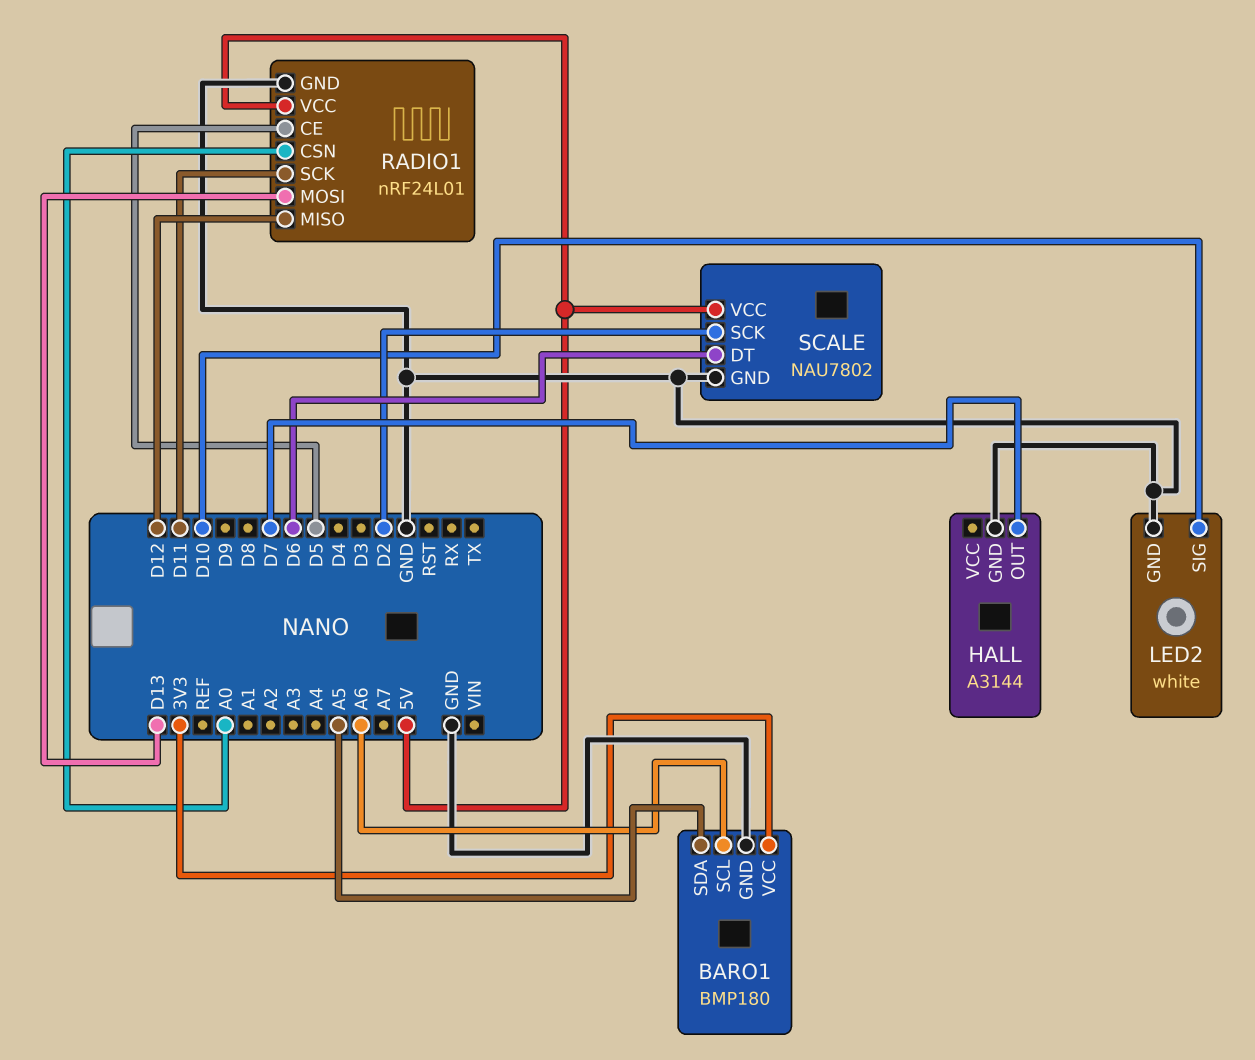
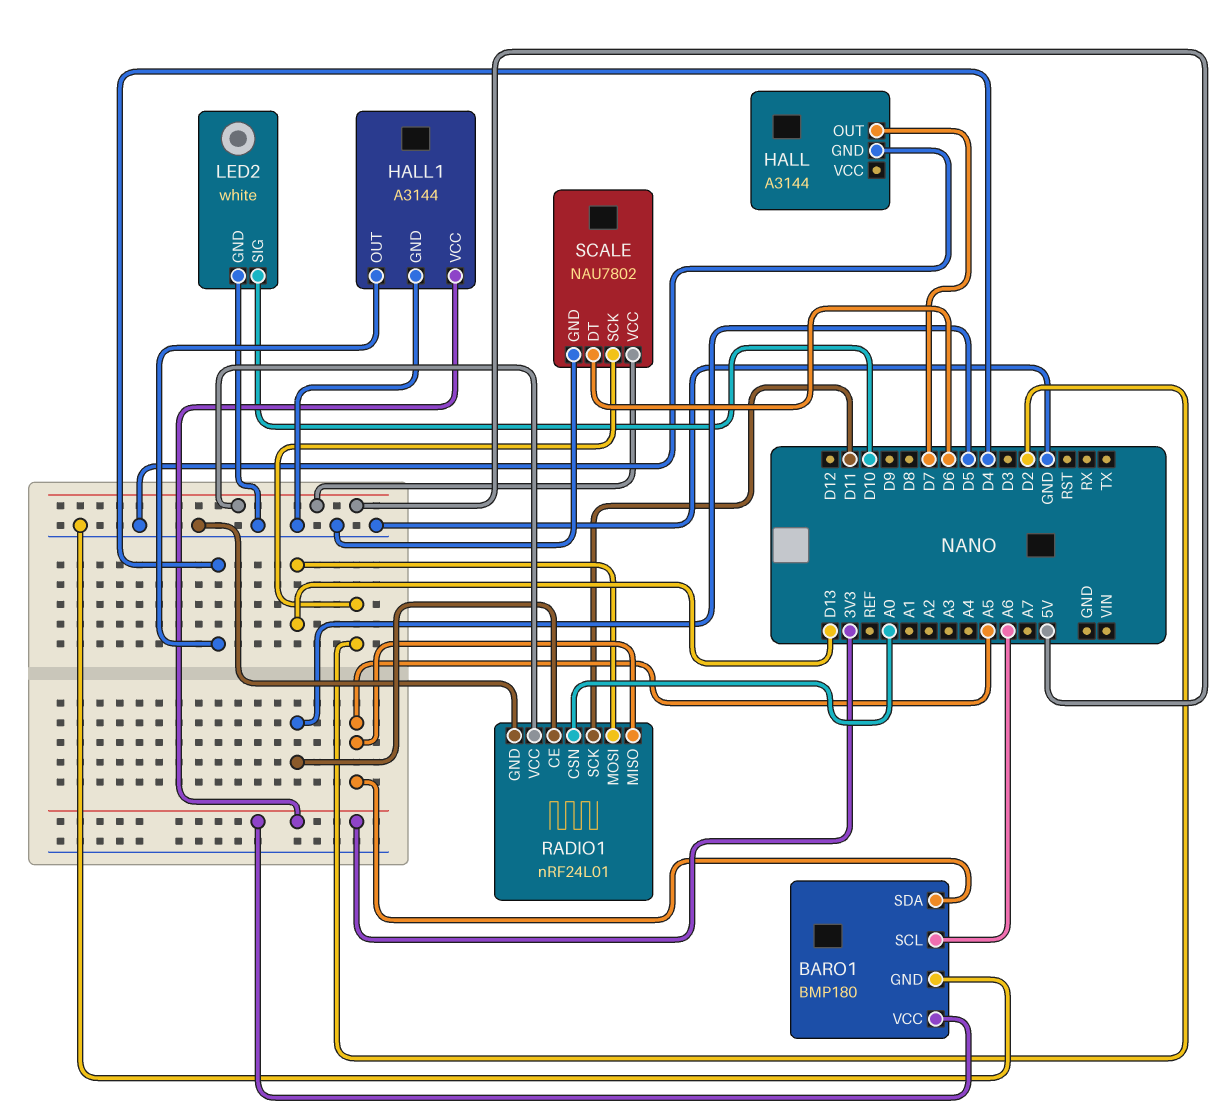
HALL1: none -> A3144
HALL1 pin GND: none -> GND
HALL1 pin OUT: none -> D4
HALL1 pin VCC: none -> 3V3
RADIO1 pin MISO: D12 -> A5

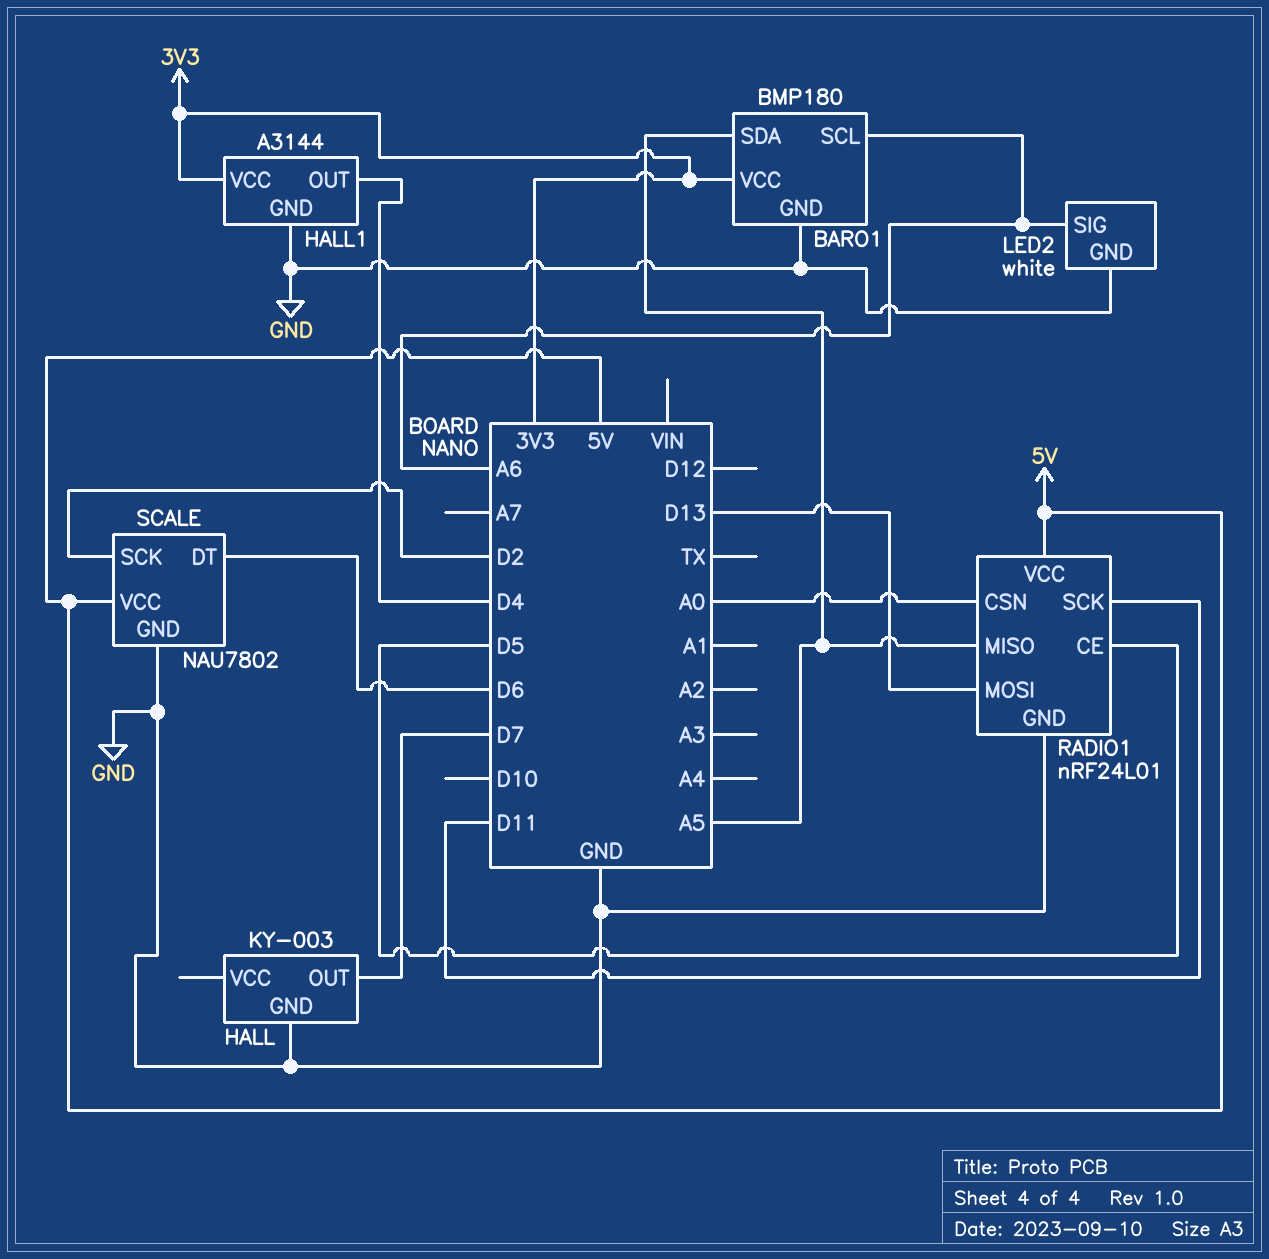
HALL: A3144 -> KY-003
LED2 pin SIG: D10 -> A6

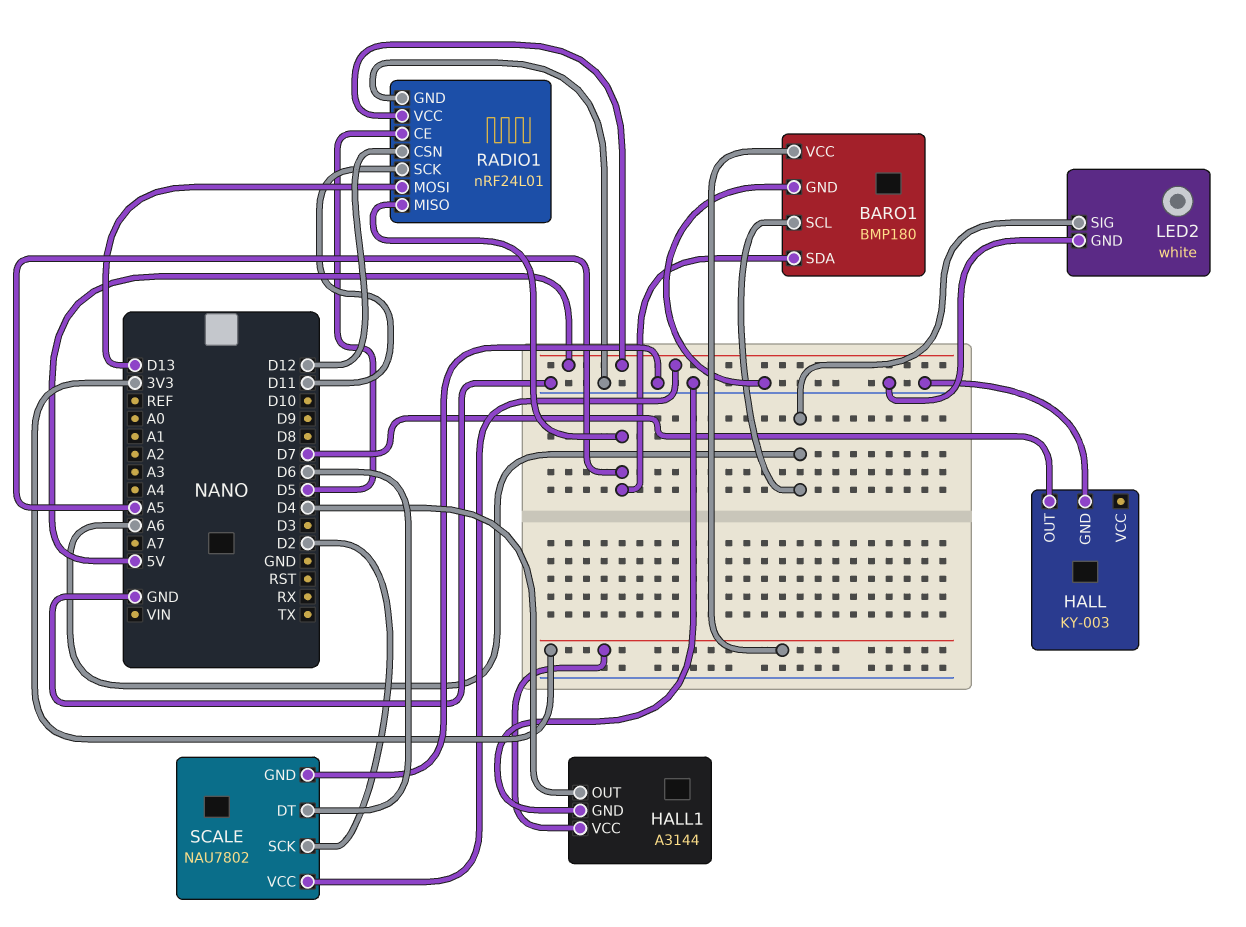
RADIO1 pin CSN: A0 -> D12

